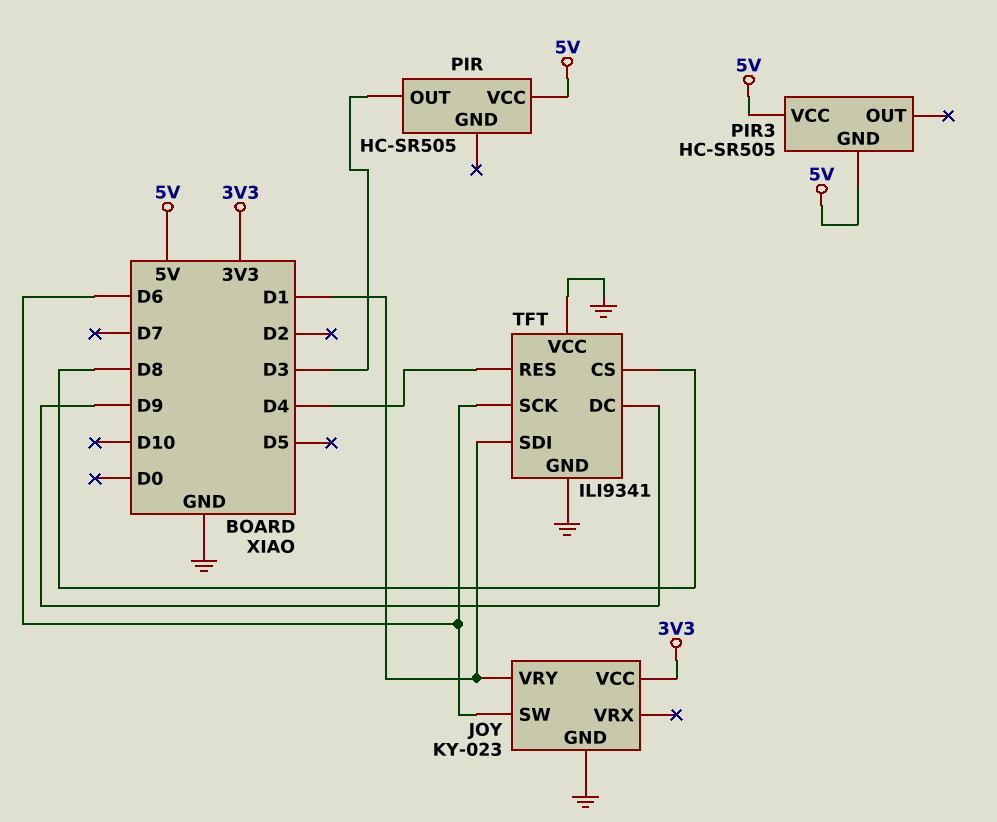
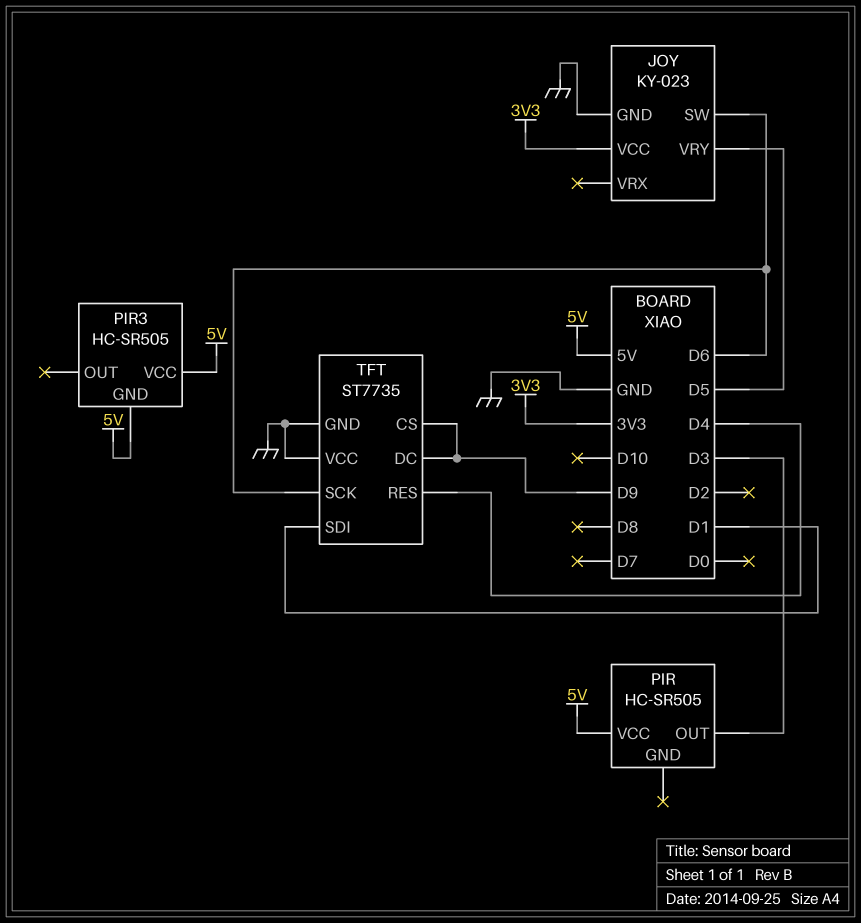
JOY pin VRY: D1 -> D5
TFT: ILI9341 -> ST7735
TFT pin CS: D8 -> D9

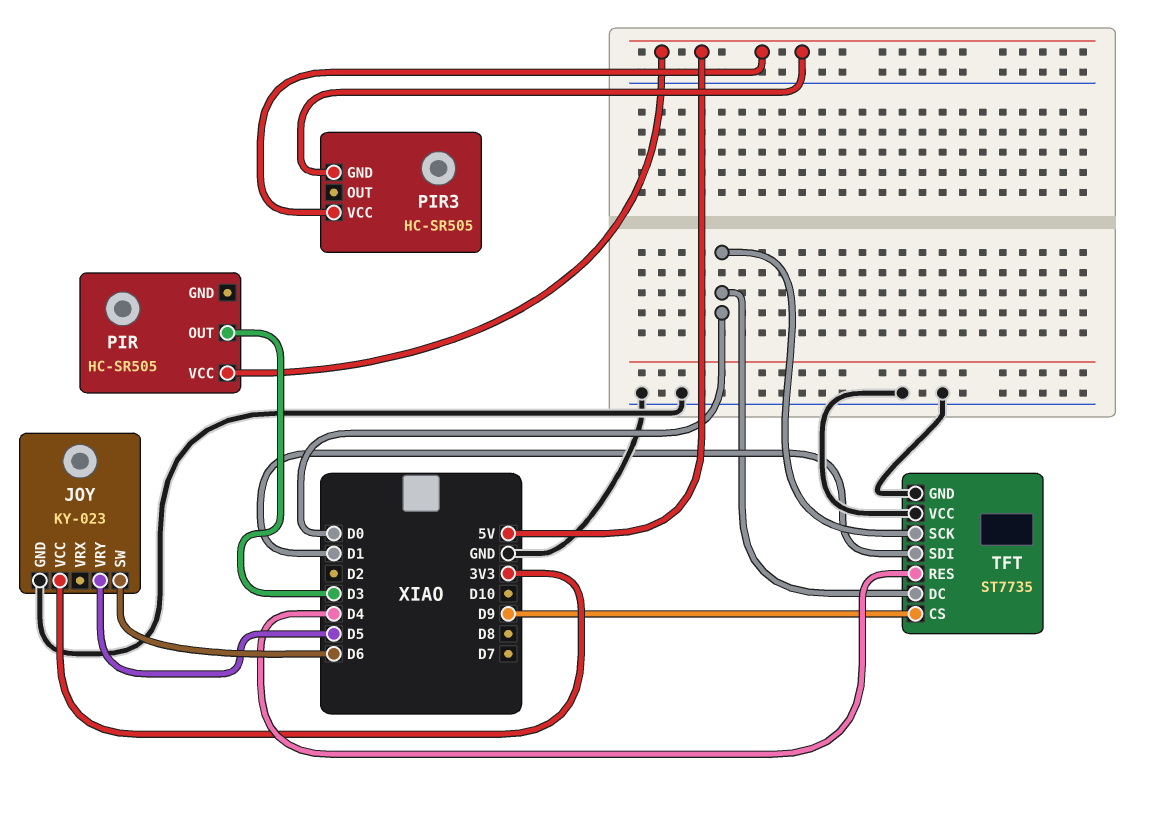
TFT pin DC: D9 -> D0
TFT pin SCK: D6 -> D0

